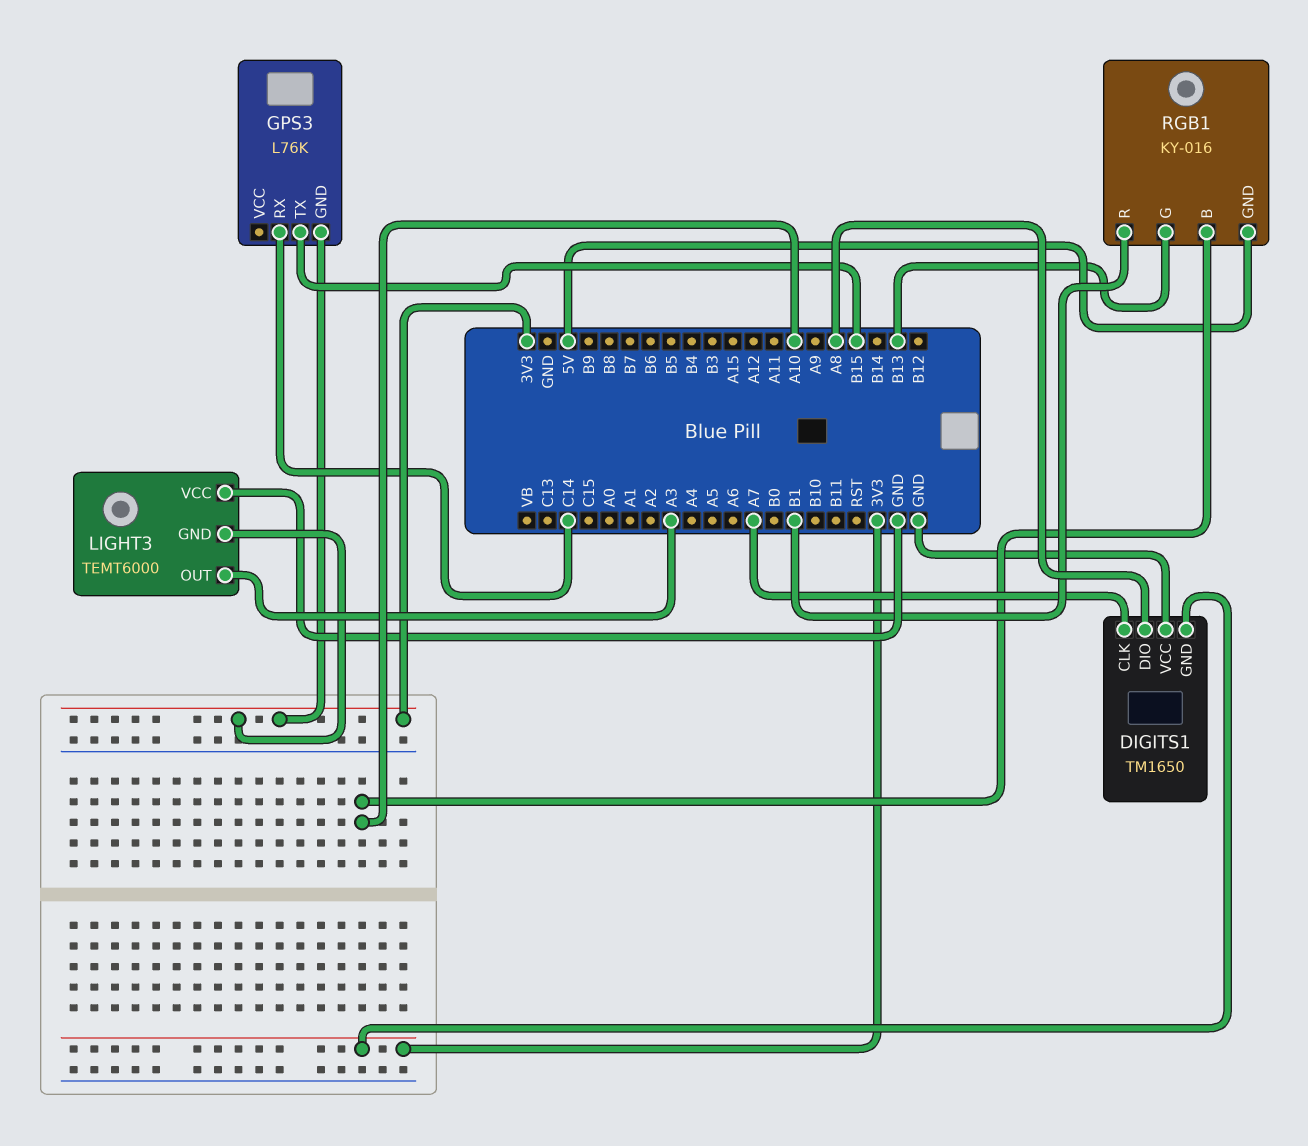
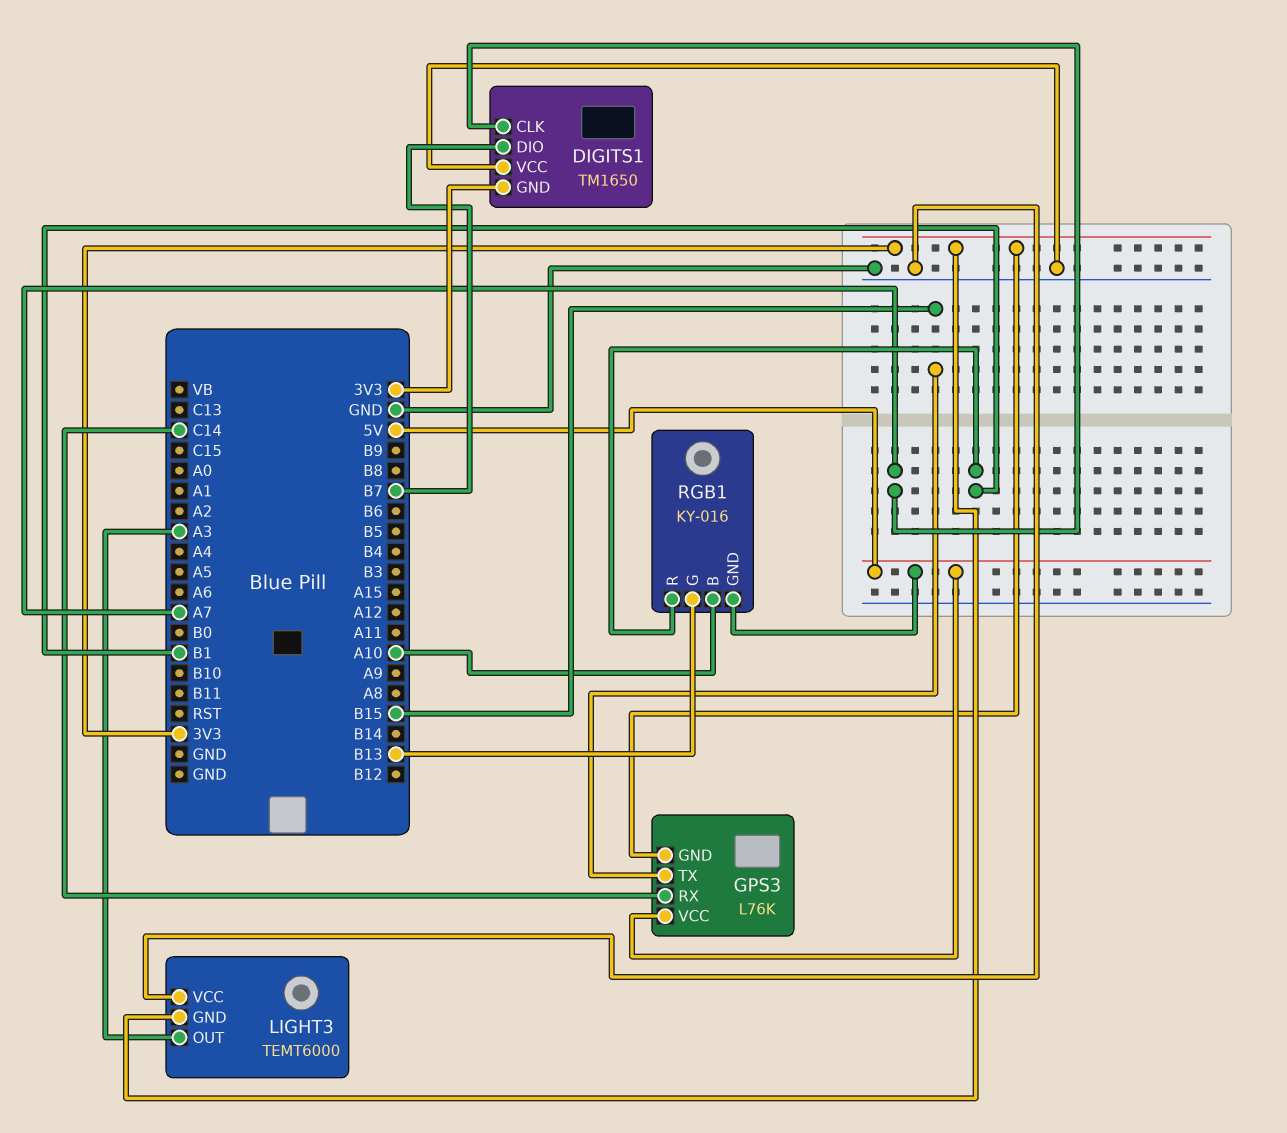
DIGITS1 pin DIO: A8 -> B7
GPS3 pin VCC: none -> 5V

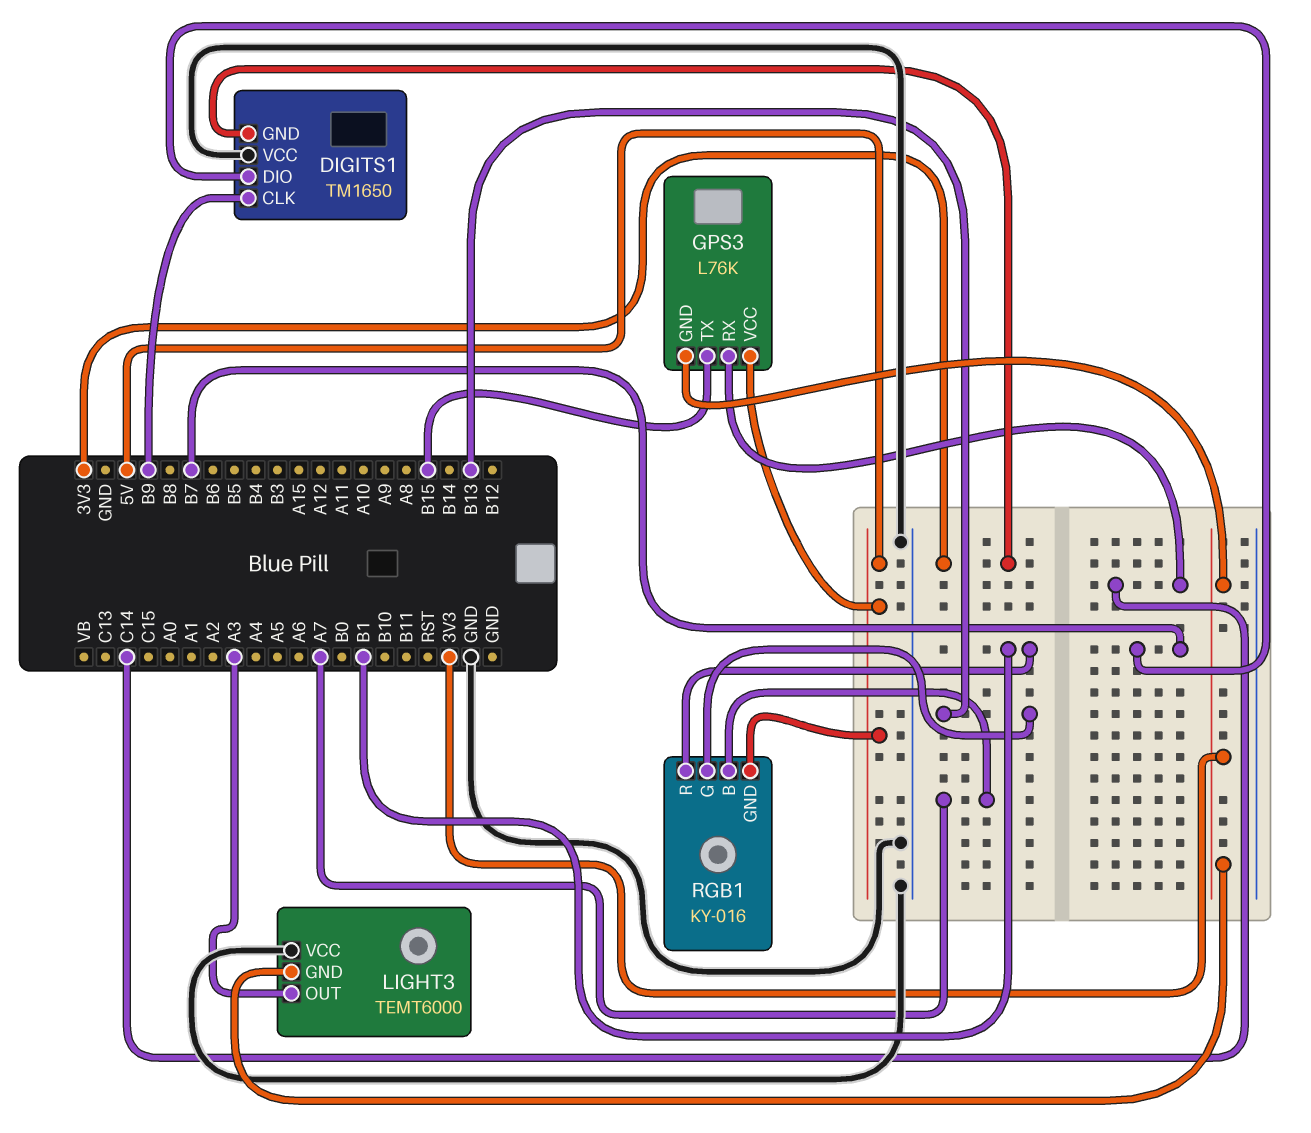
DIGITS1 pin CLK: A7 -> B9
RGB1 pin B: A10 -> A7

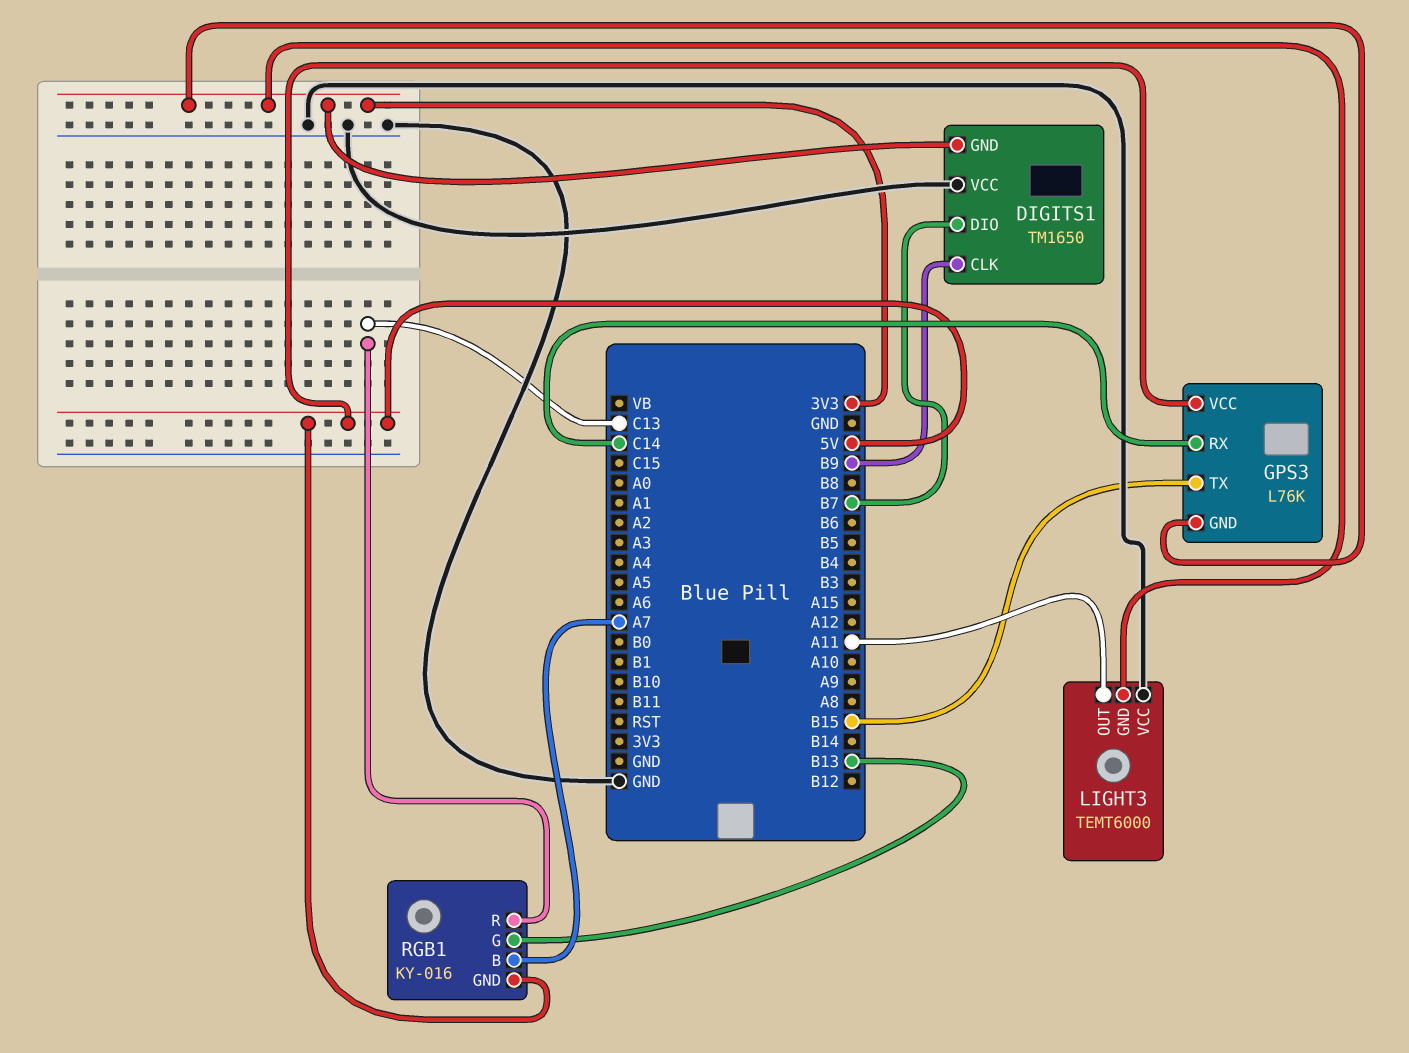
LIGHT3 pin OUT: A3 -> A11
RGB1 pin R: B1 -> C13

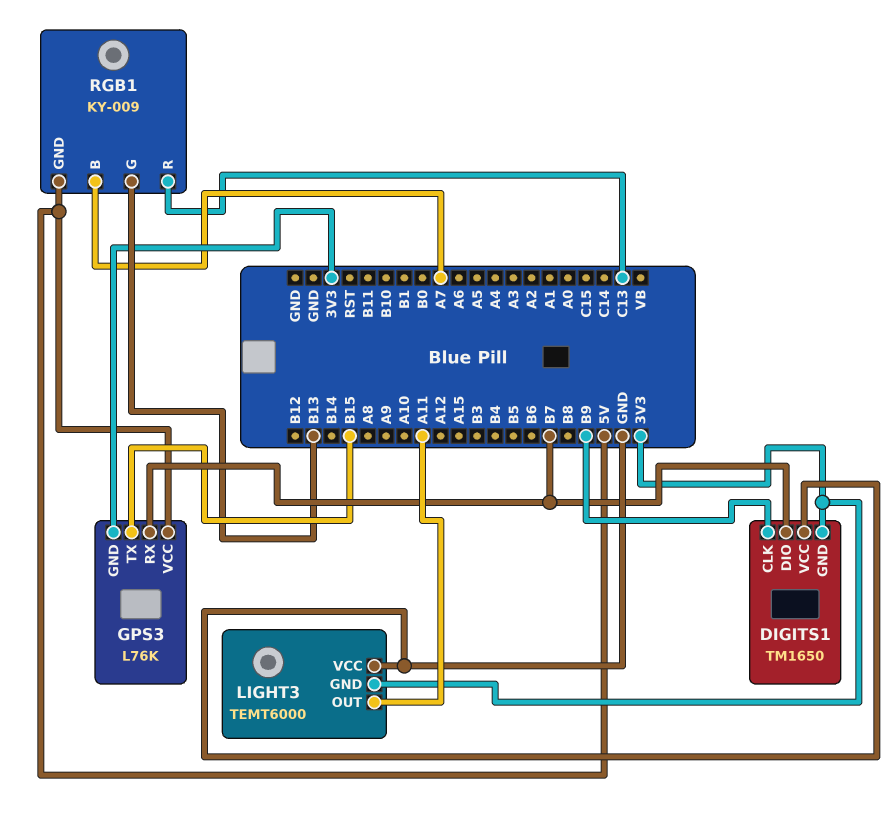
GPS3 pin RX: C14 -> B7
RGB1: KY-016 -> KY-009

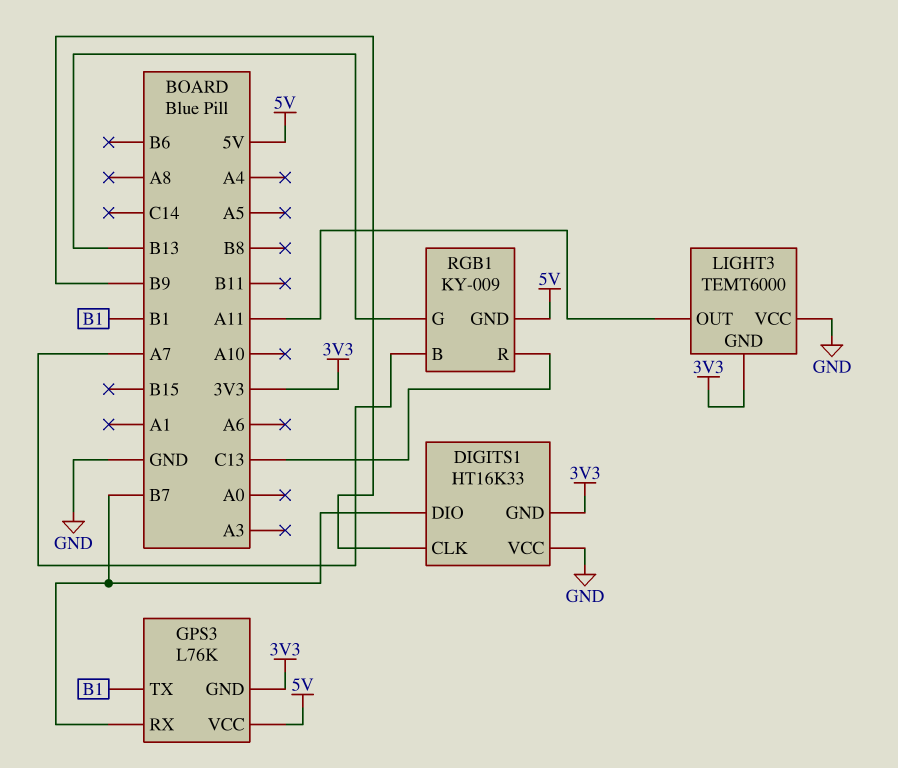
DIGITS1: TM1650 -> HT16K33
GPS3 pin TX: B15 -> B1

